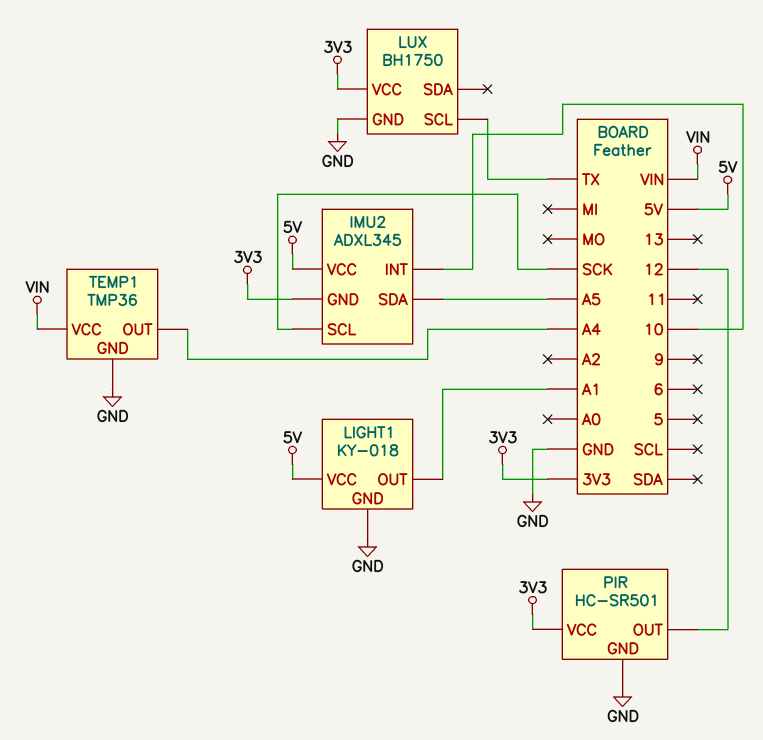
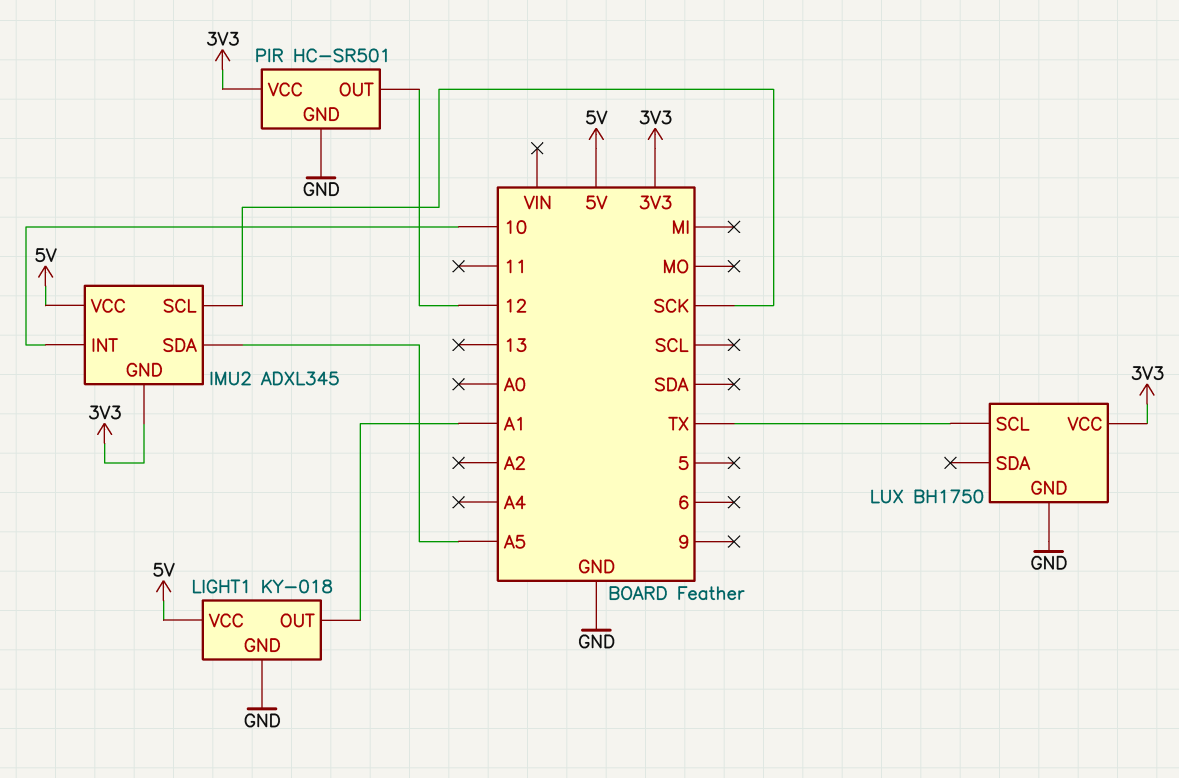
TEMP1: TMP36 -> none
TEMP1 pin GND: GND -> none
TEMP1 pin OUT: A4 -> none
TEMP1 pin VCC: VIN -> none

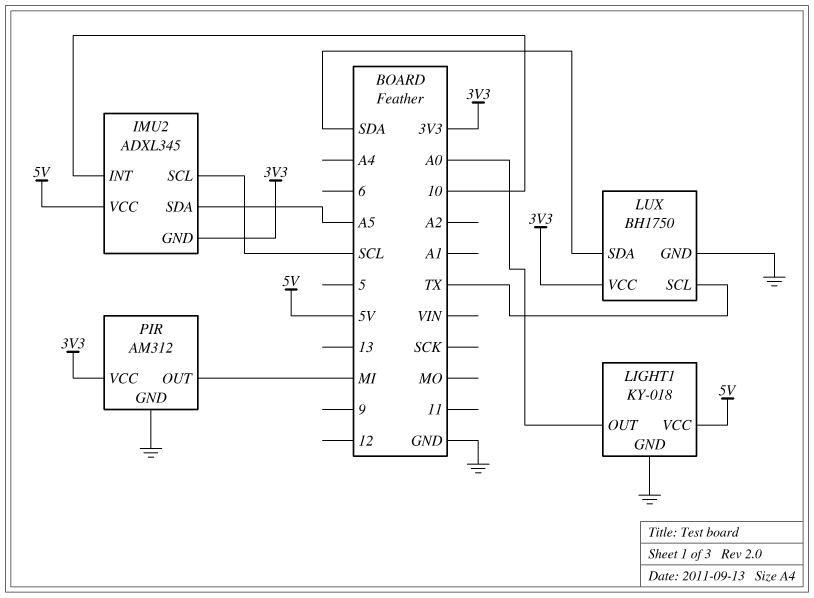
IMU2 pin SCL: SCK -> SCL
LIGHT1 pin OUT: A1 -> A0
LUX pin SDA: none -> SDA
PIR: HC-SR501 -> AM312
PIR pin OUT: 12 -> MI

